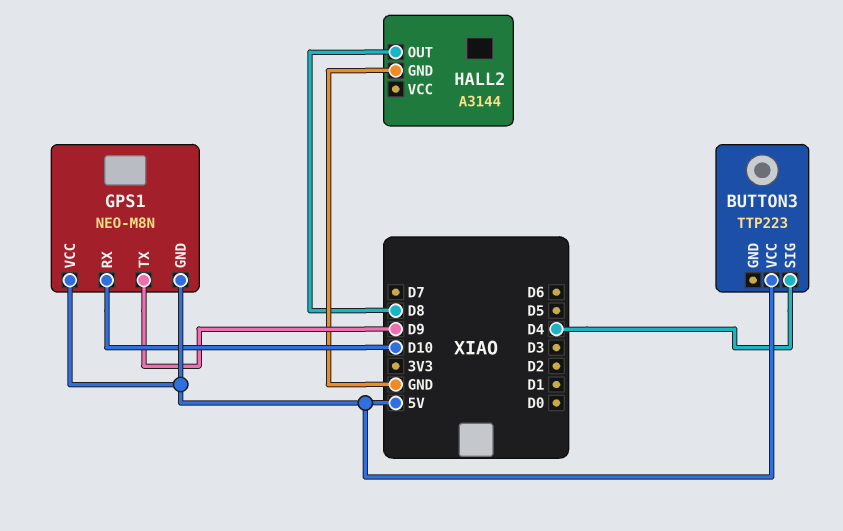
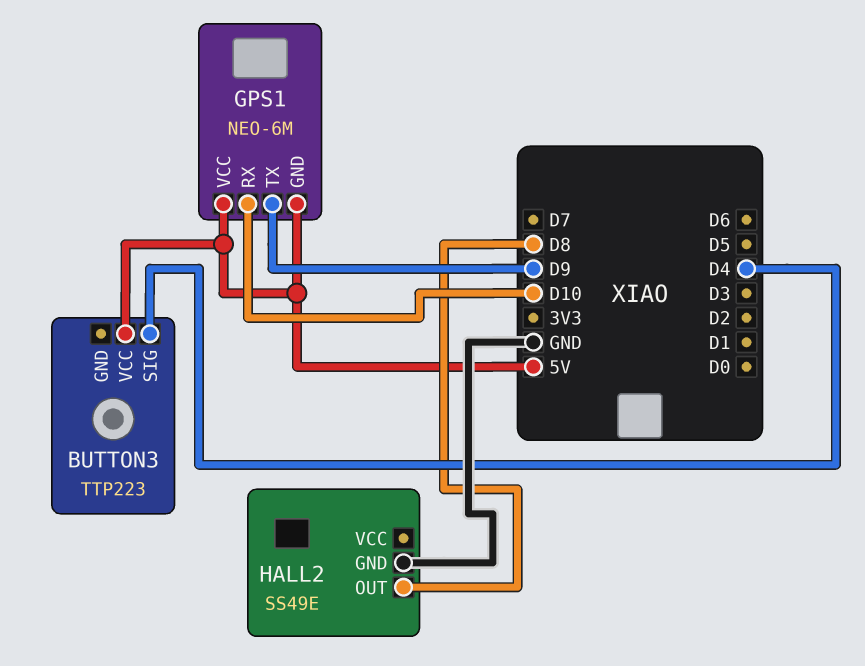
GPS1: NEO-M8N -> NEO-6M
HALL2: A3144 -> SS49E

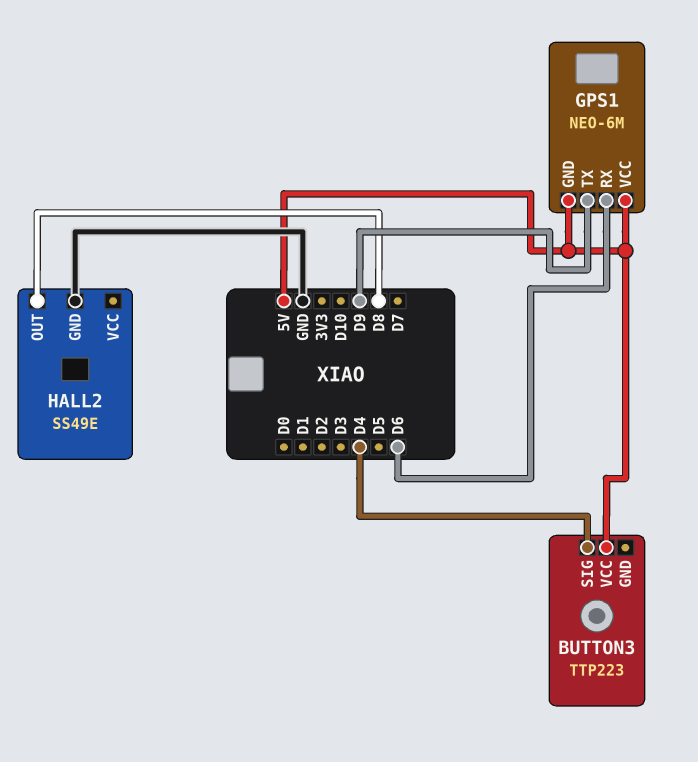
GPS1 pin RX: D10 -> D6

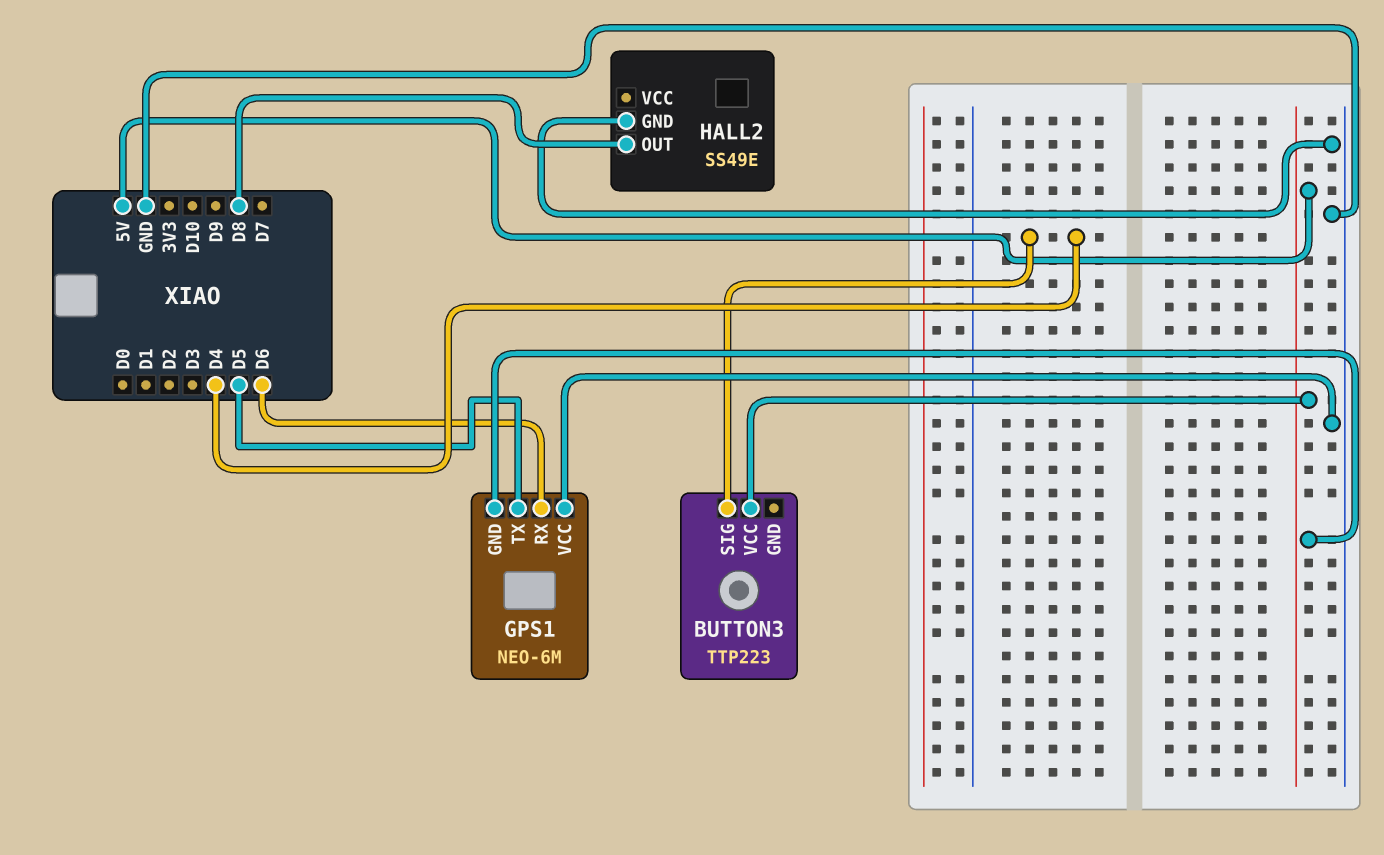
GPS1 pin TX: D9 -> D5
GPS1 pin VCC: 5V -> GND

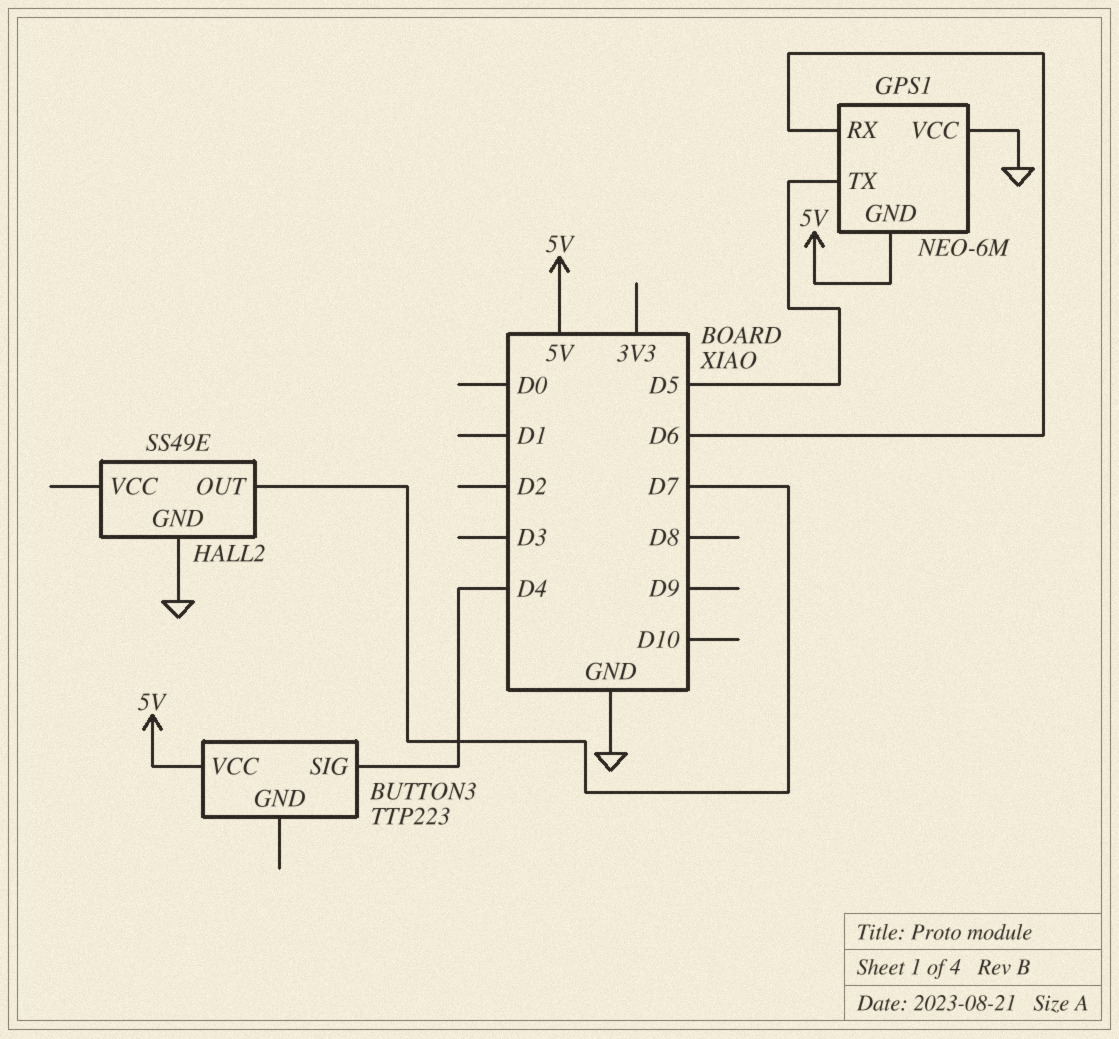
HALL2 pin OUT: D8 -> D7

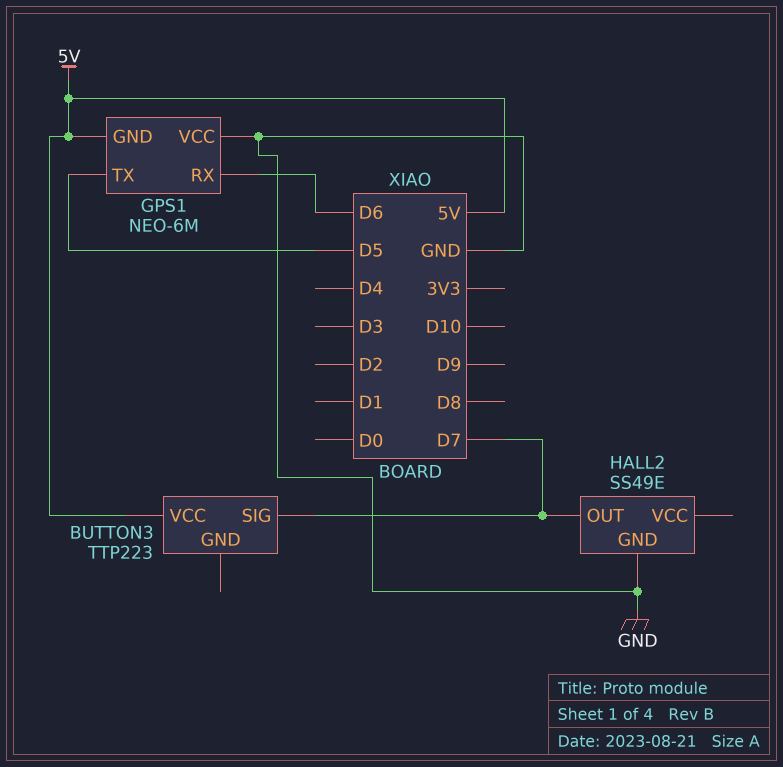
BUTTON3 pin SIG: D4 -> D7

